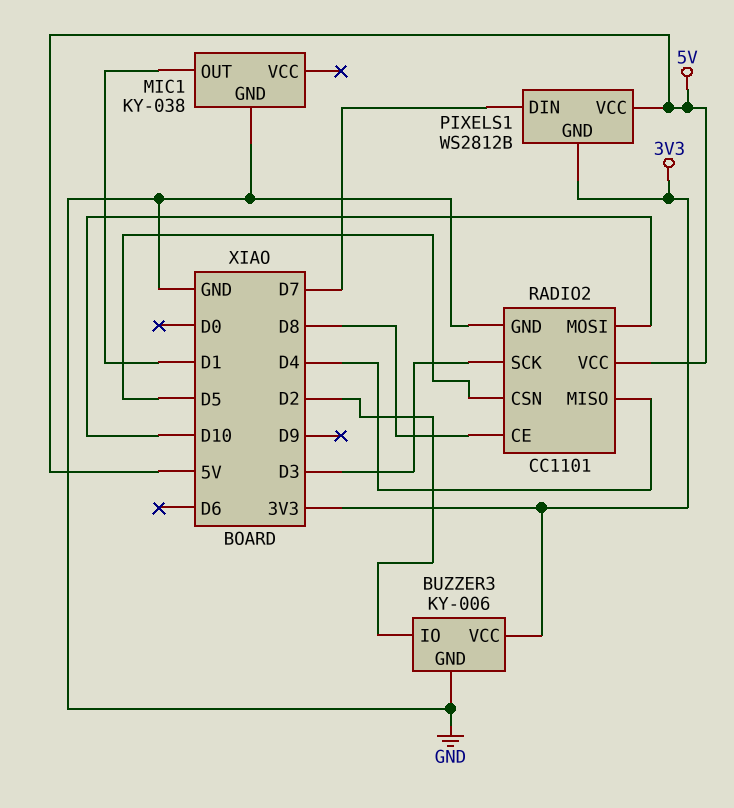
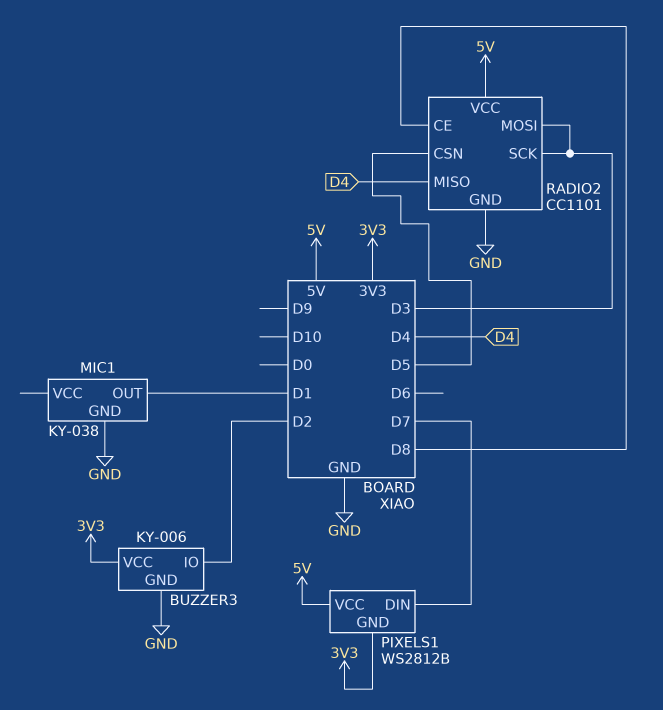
RADIO2 pin MOSI: D10 -> D3

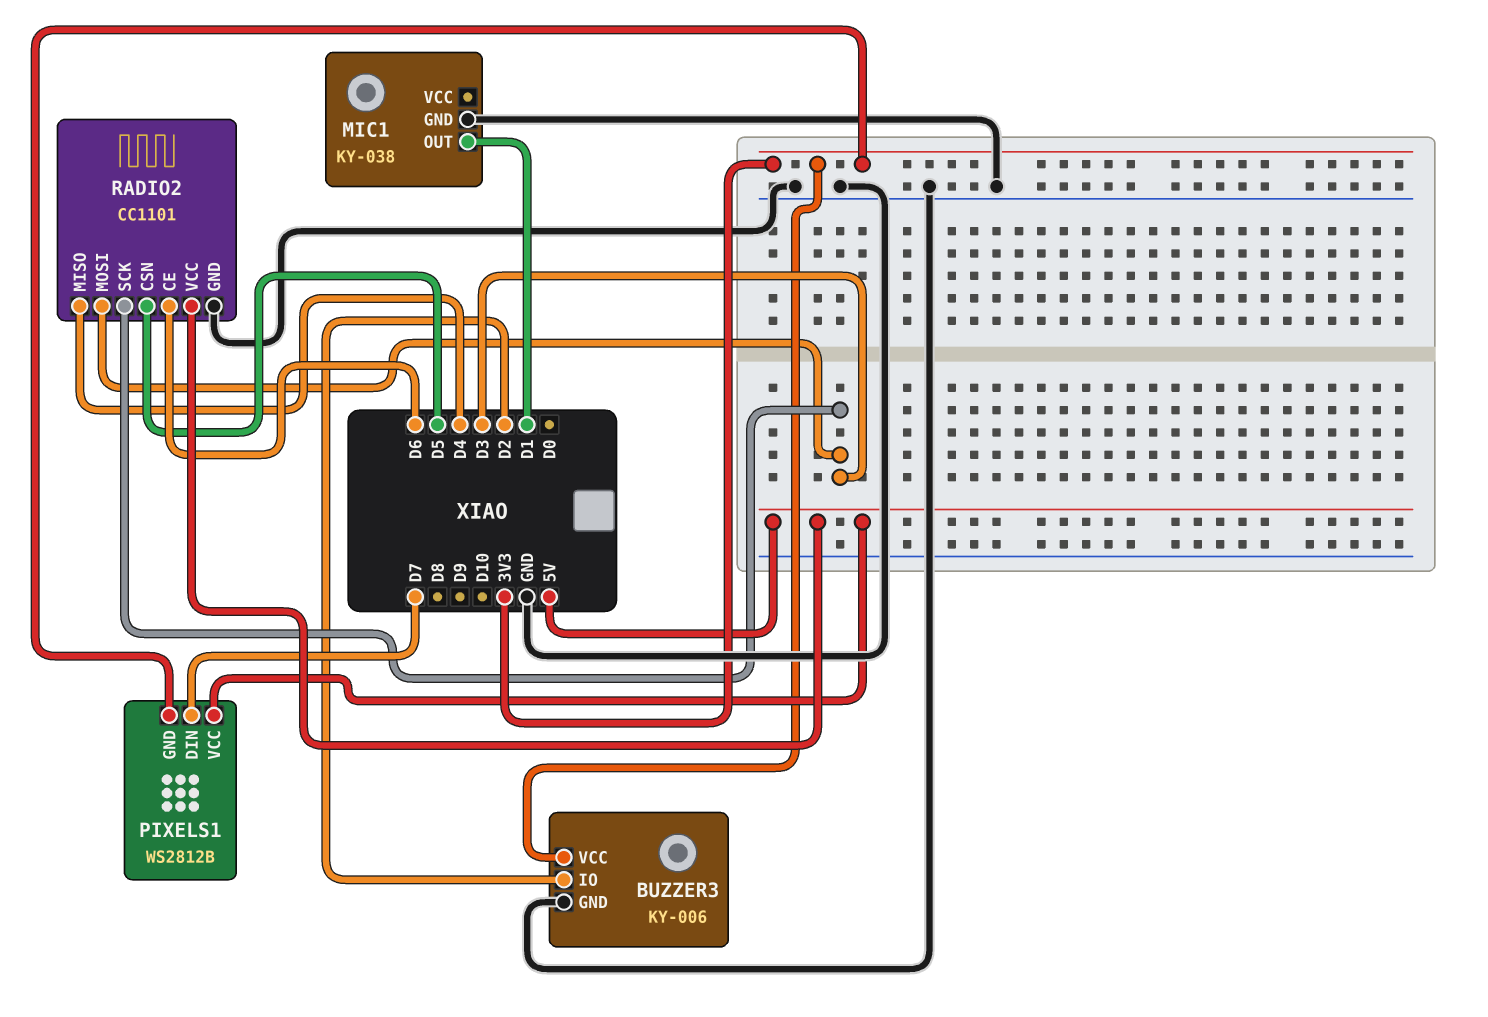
RADIO2 pin CE: D8 -> D6

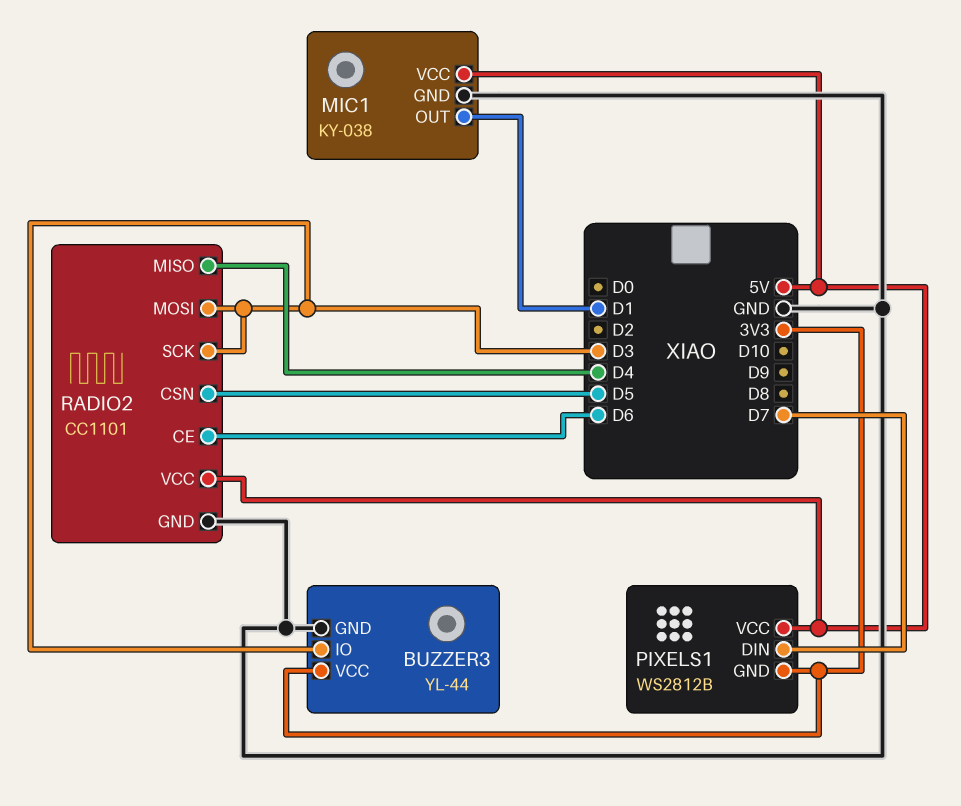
BUZZER3: KY-006 -> YL-44
BUZZER3 pin IO: D2 -> D3
MIC1 pin VCC: none -> 5V

